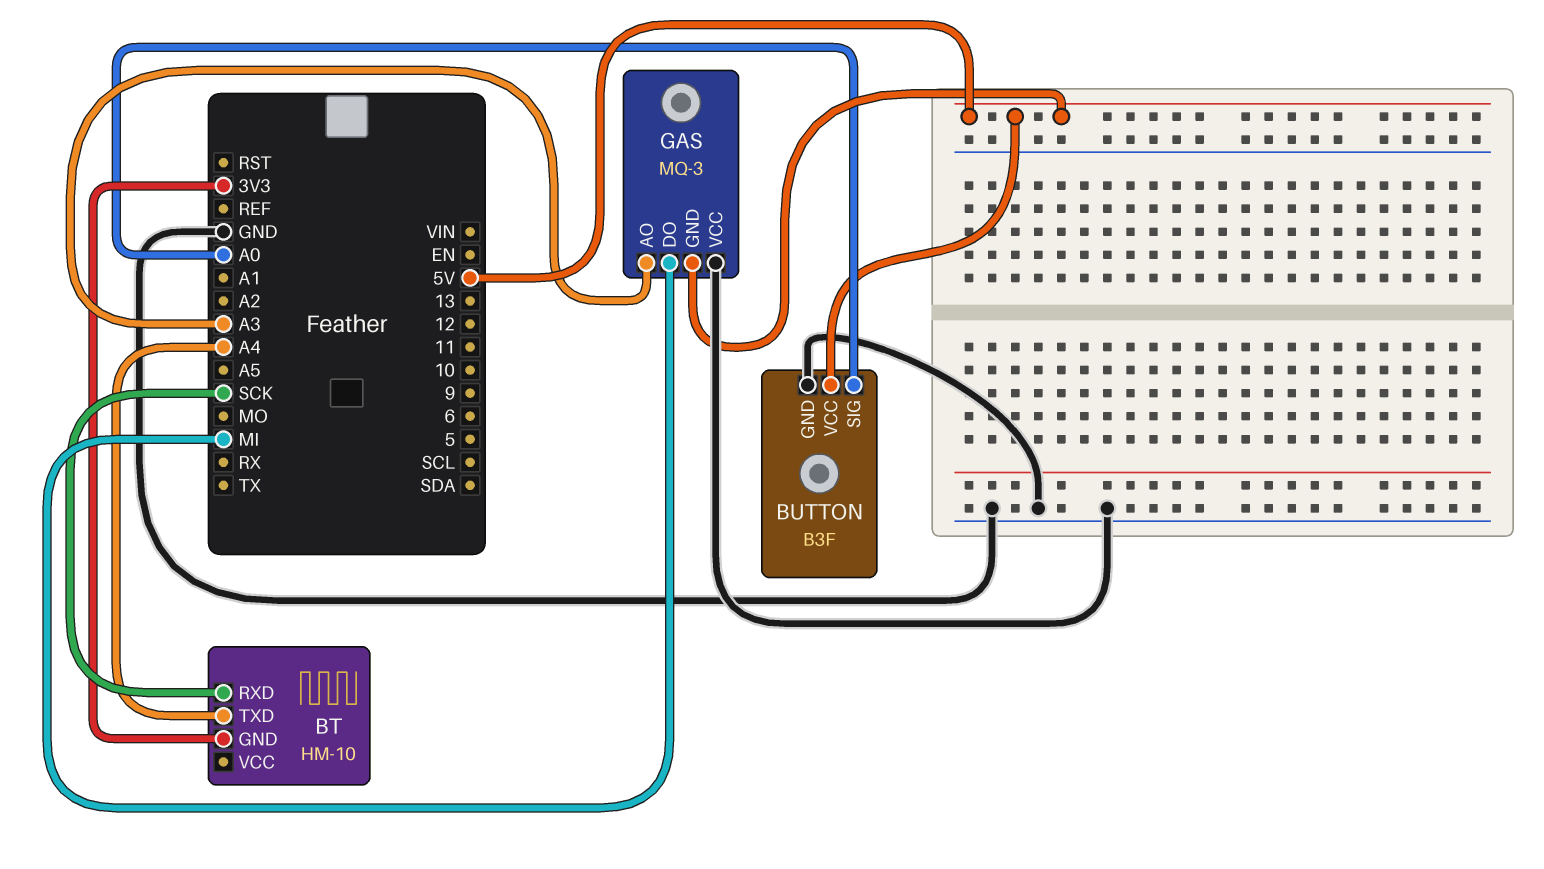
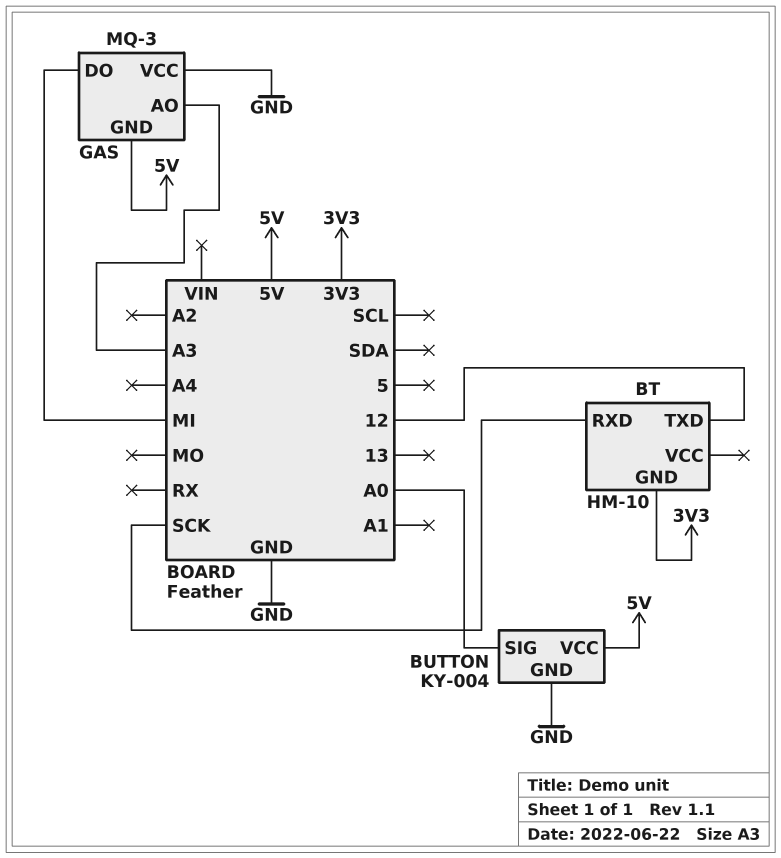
BT pin TXD: A4 -> 12
BUTTON: B3F -> KY-004

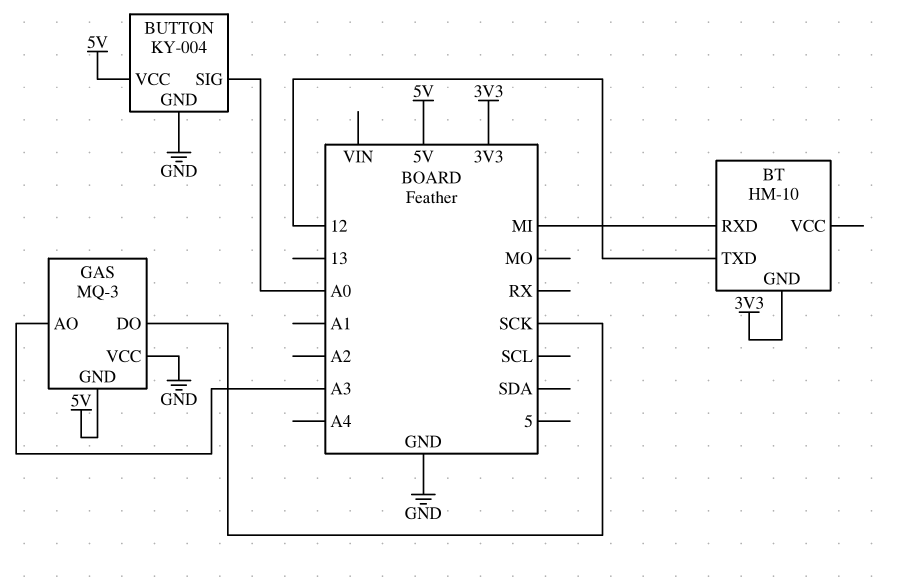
BT pin RXD: SCK -> MI
GAS pin DO: MI -> SCK

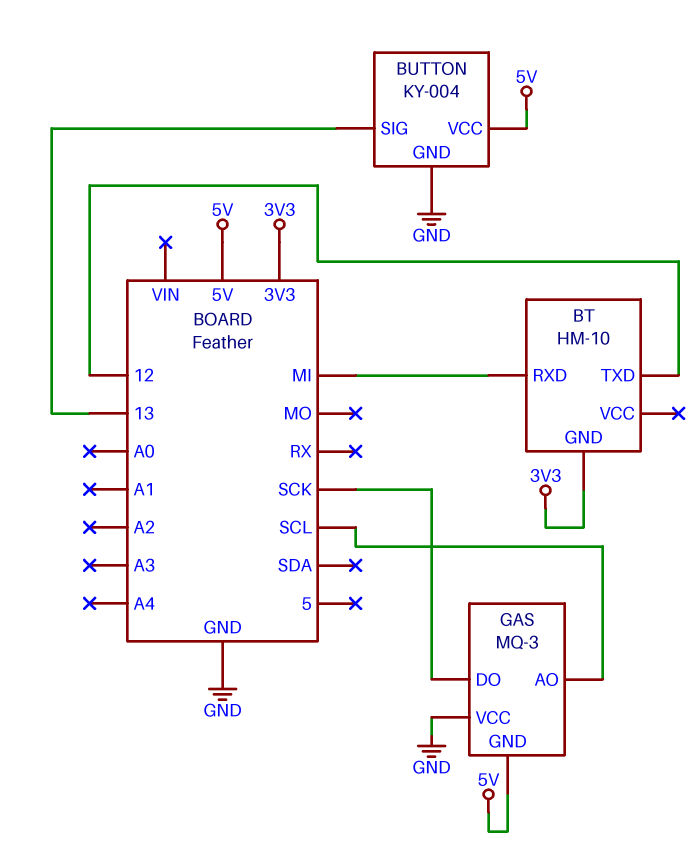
BUTTON pin SIG: A0 -> 13
GAS pin AO: A3 -> SCL

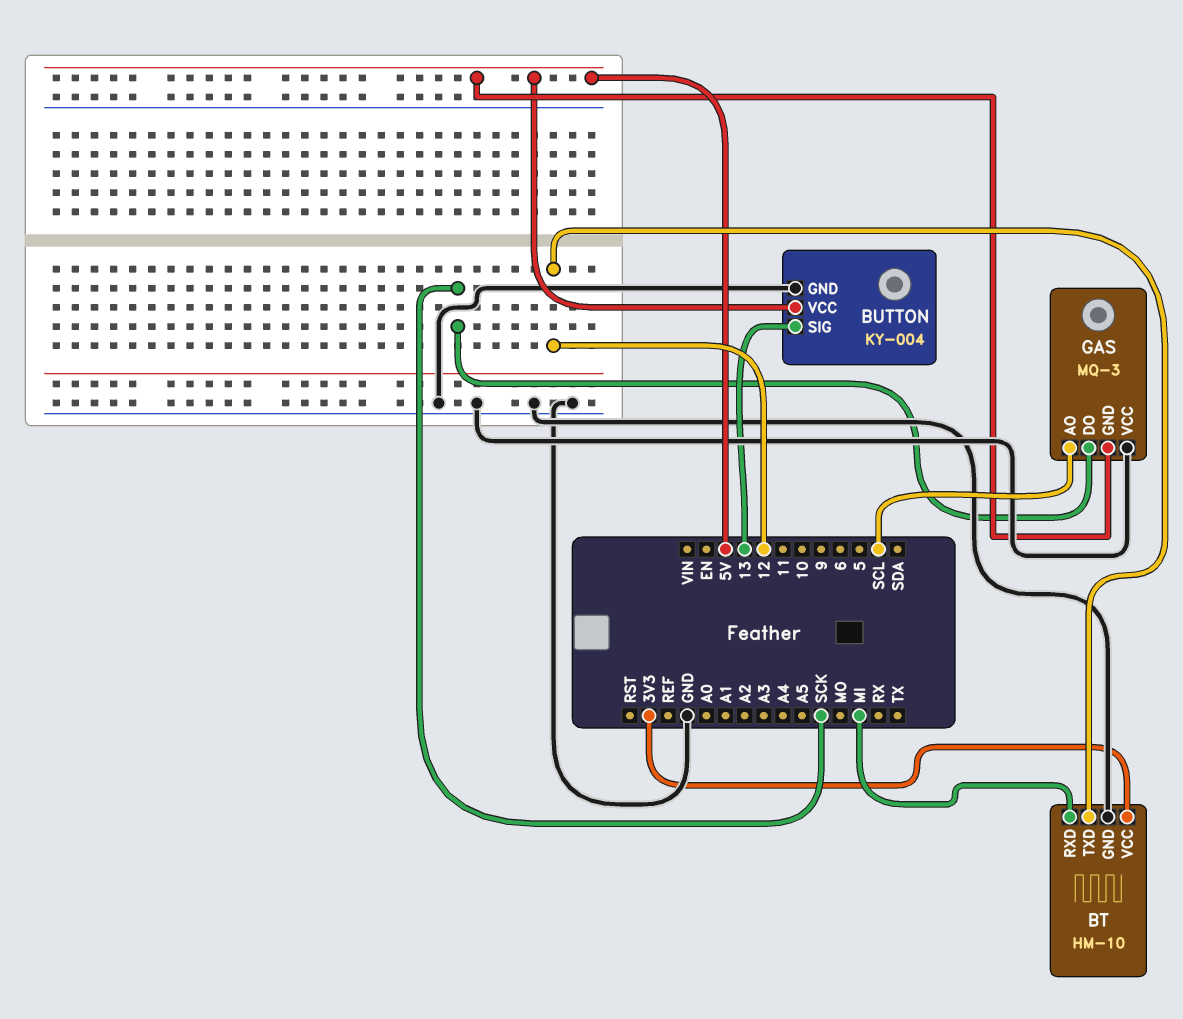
BT pin GND: 3V3 -> GND
BT pin VCC: none -> 3V3

